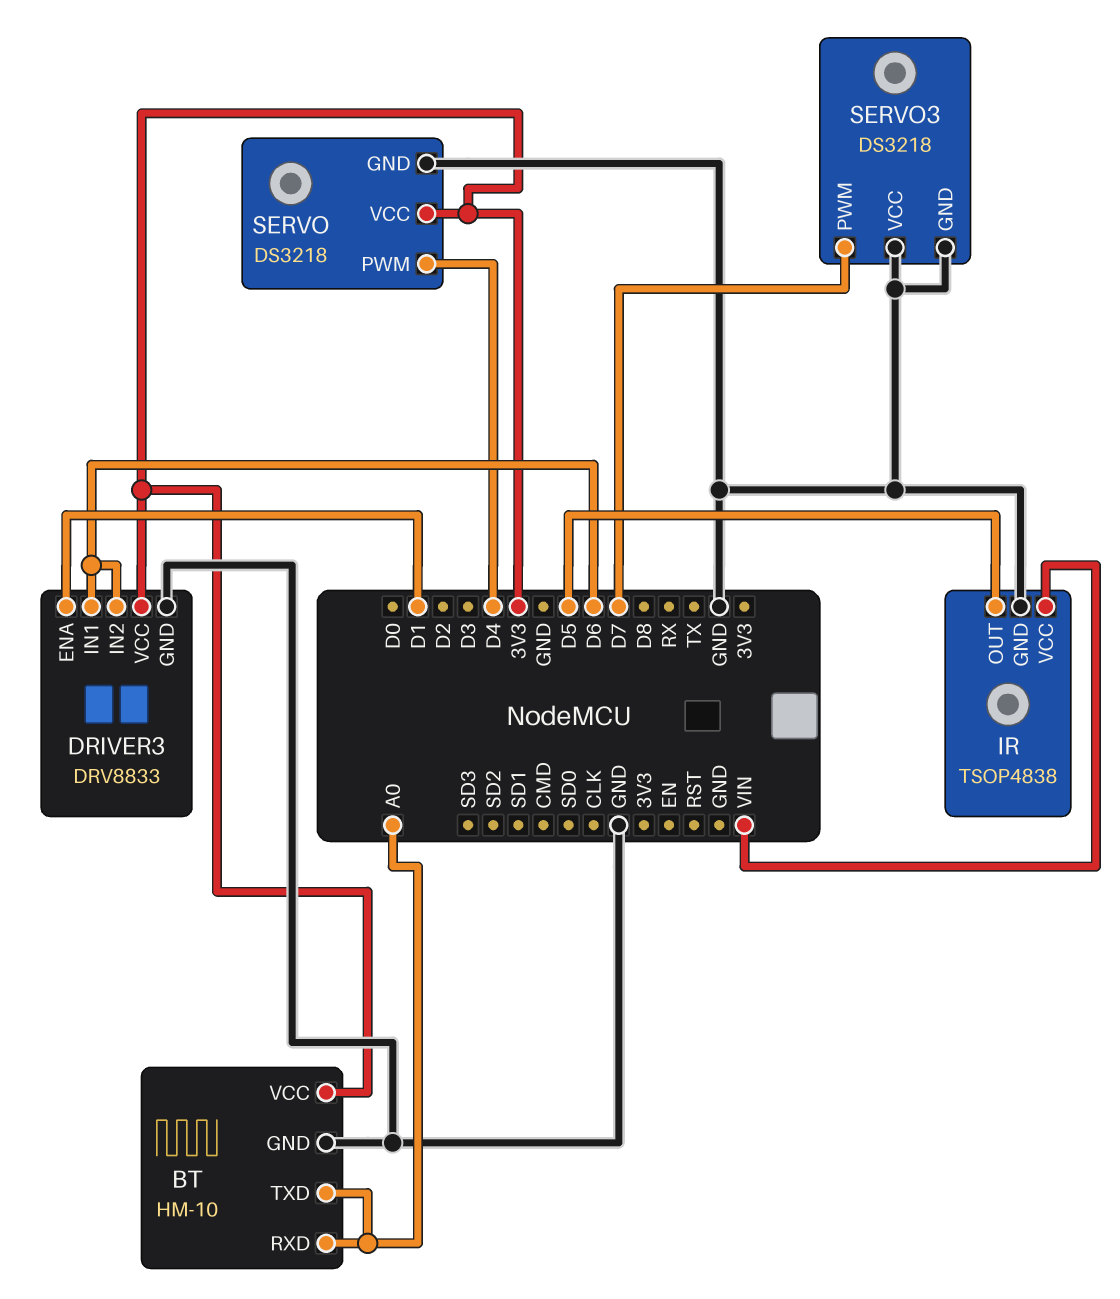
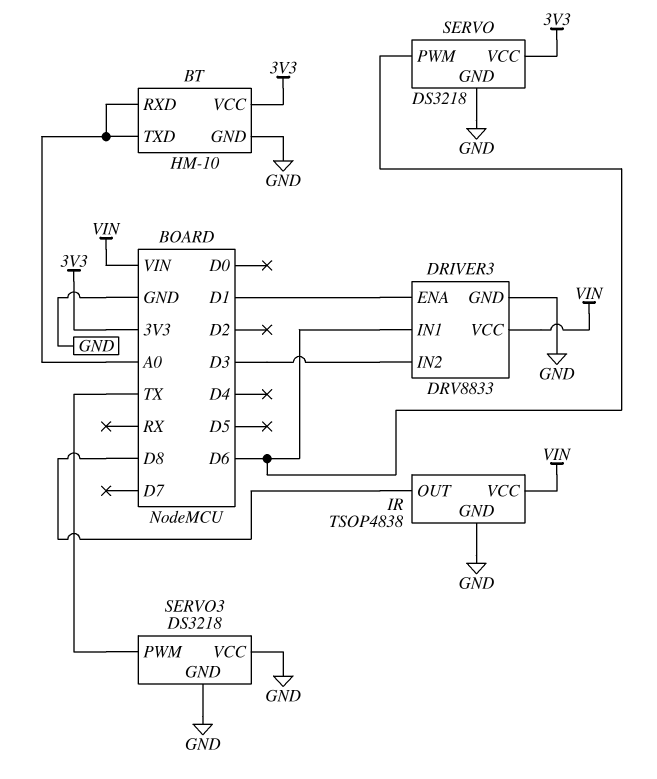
DRIVER3 pin IN2: D6 -> D3
DRIVER3 pin VCC: 3V3 -> VIN
IR pin OUT: D5 -> D8
SERVO pin PWM: D4 -> D6
SERVO3 pin PWM: D7 -> TX

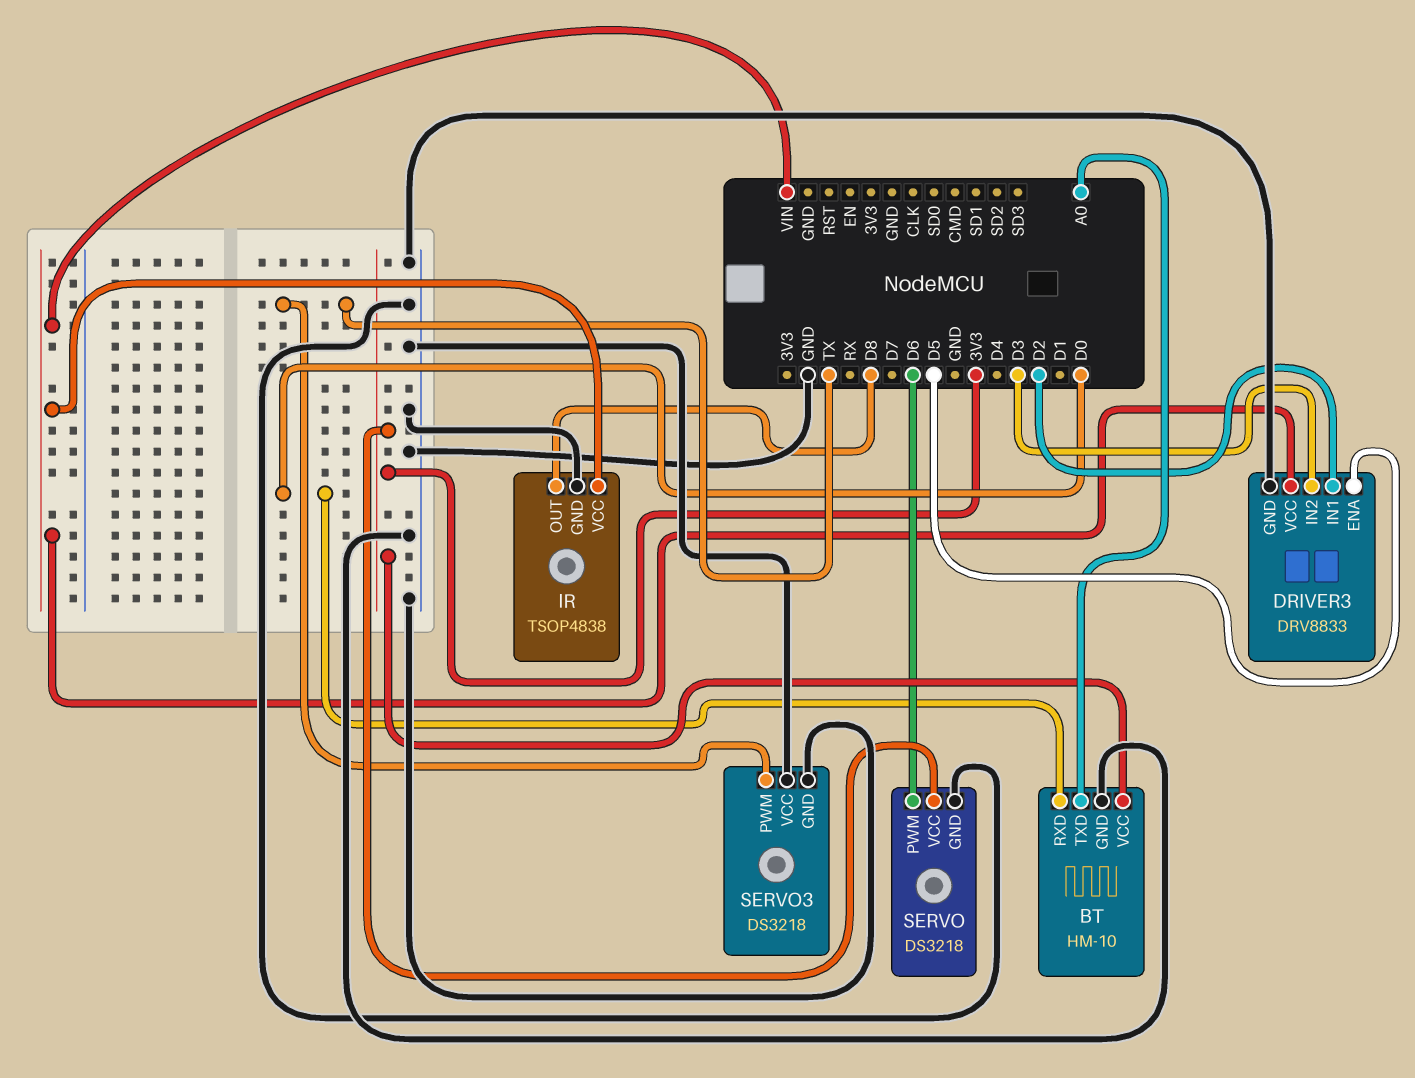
BT pin RXD: A0 -> D0
DRIVER3 pin ENA: D1 -> D5
DRIVER3 pin IN1: D6 -> D2

